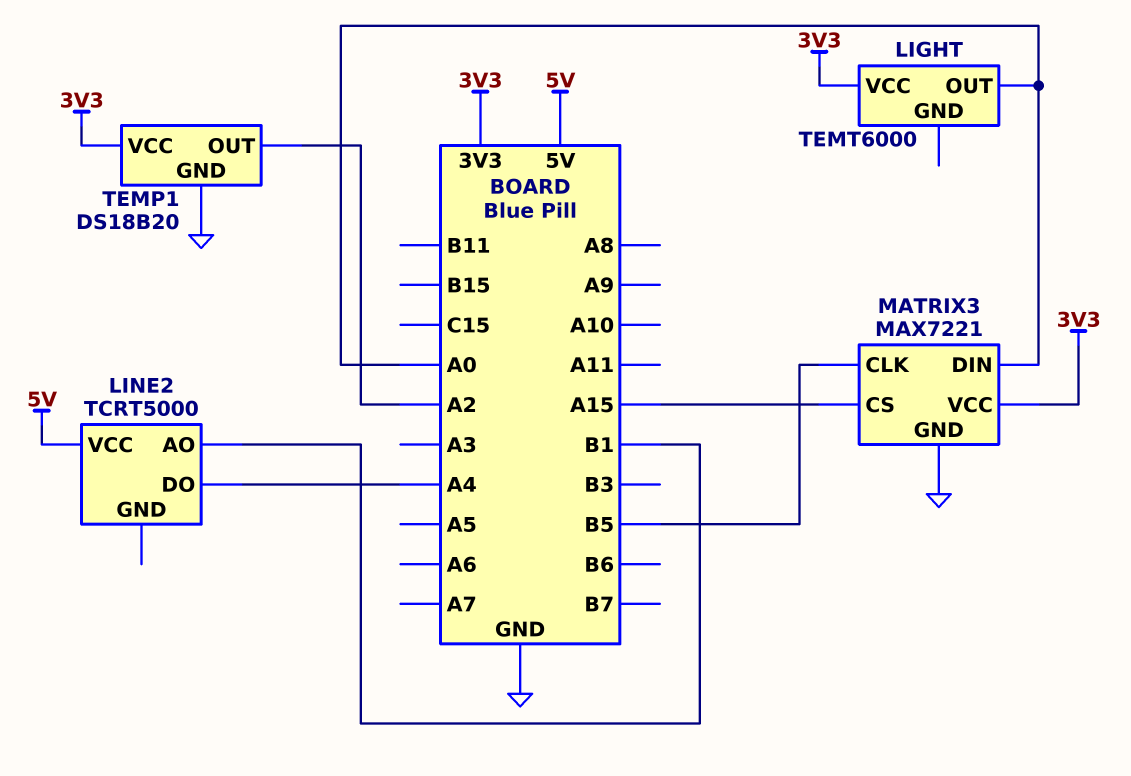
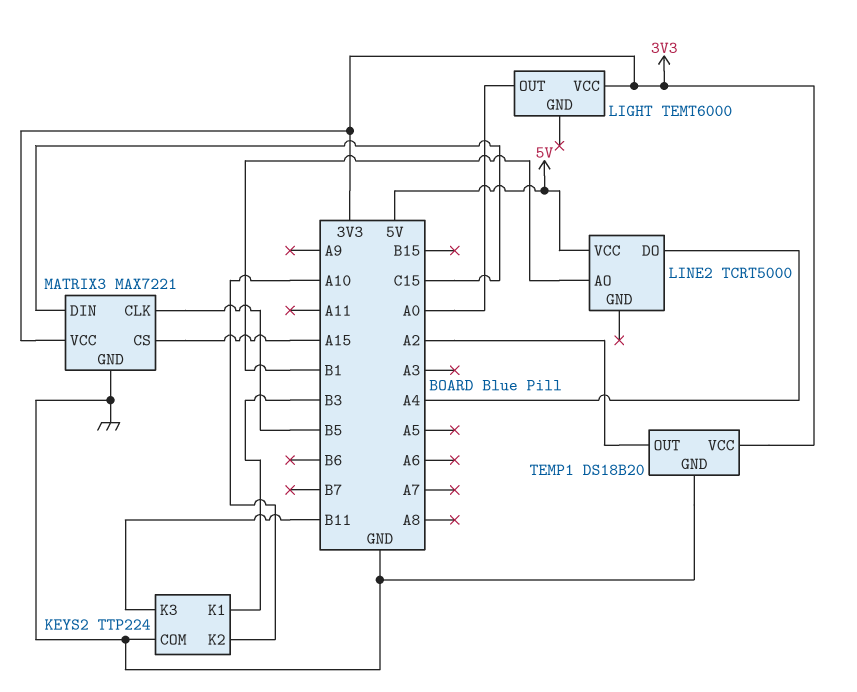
KEYS2: none -> TTP224
KEYS2 pin COM: none -> GND
KEYS2 pin K1: none -> B3
KEYS2 pin K2: none -> A10
KEYS2 pin K3: none -> B11
MATRIX3 pin DIN: A0 -> C15

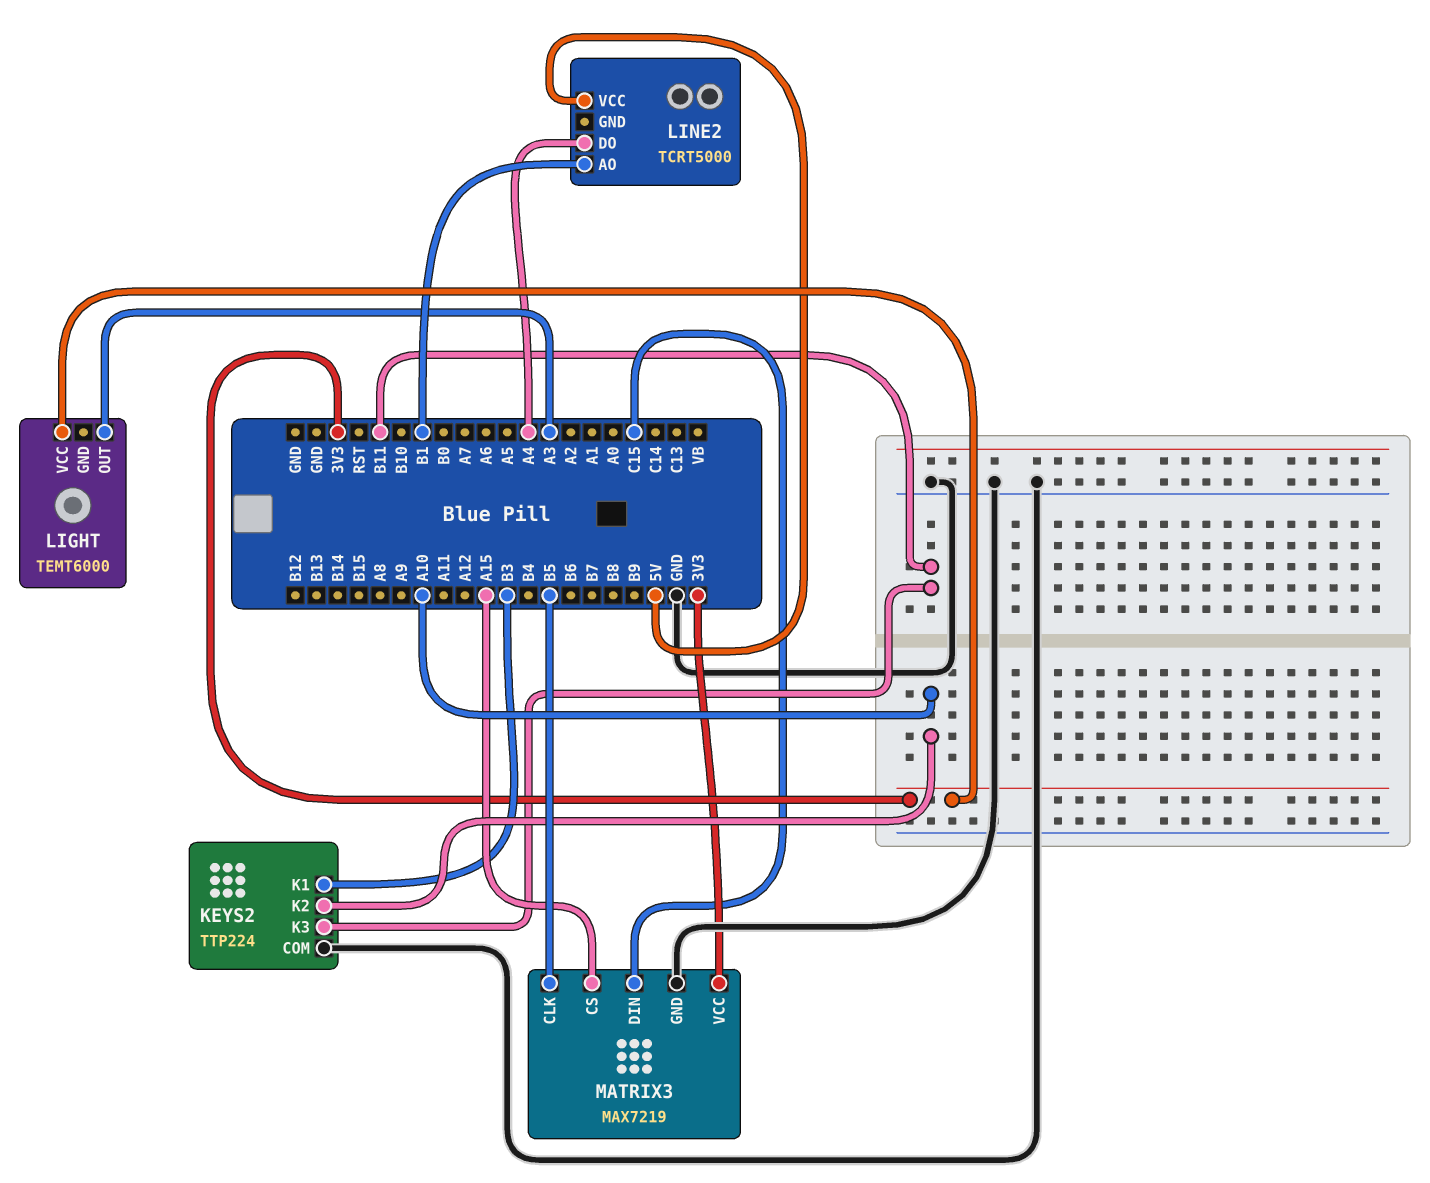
LIGHT pin OUT: A0 -> A3
MATRIX3: MAX7221 -> MAX7219
TEMP1: DS18B20 -> none
TEMP1 pin GND: GND -> none
TEMP1 pin OUT: A2 -> none
TEMP1 pin VCC: 3V3 -> none

